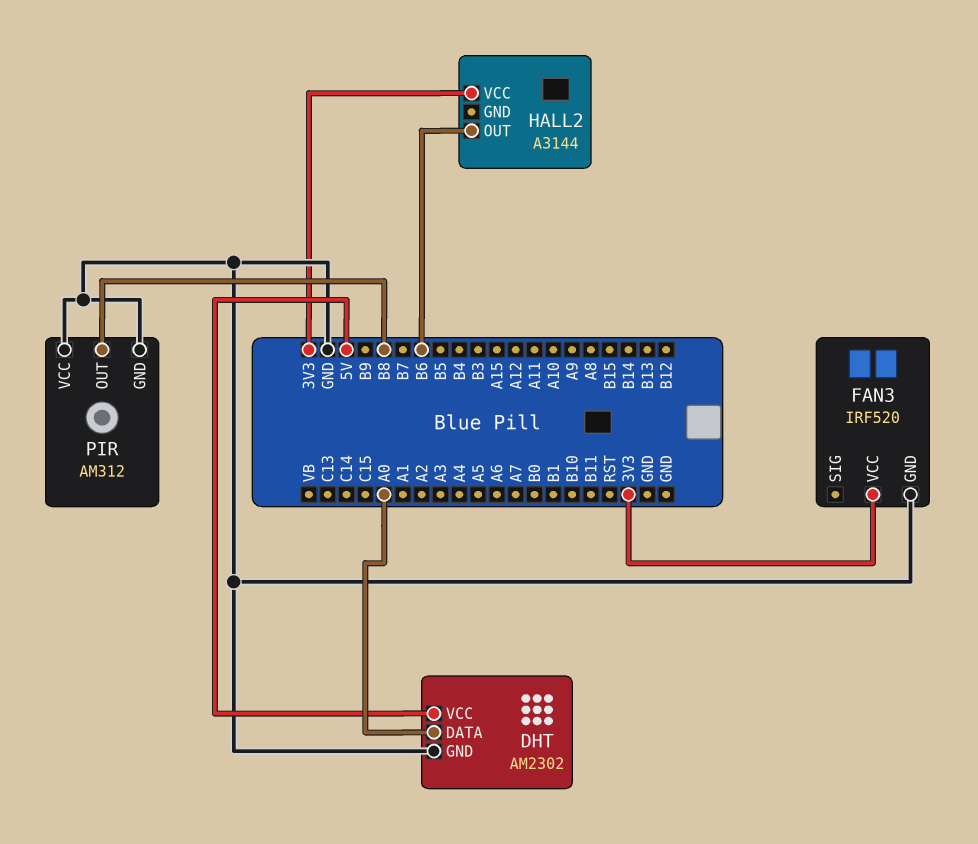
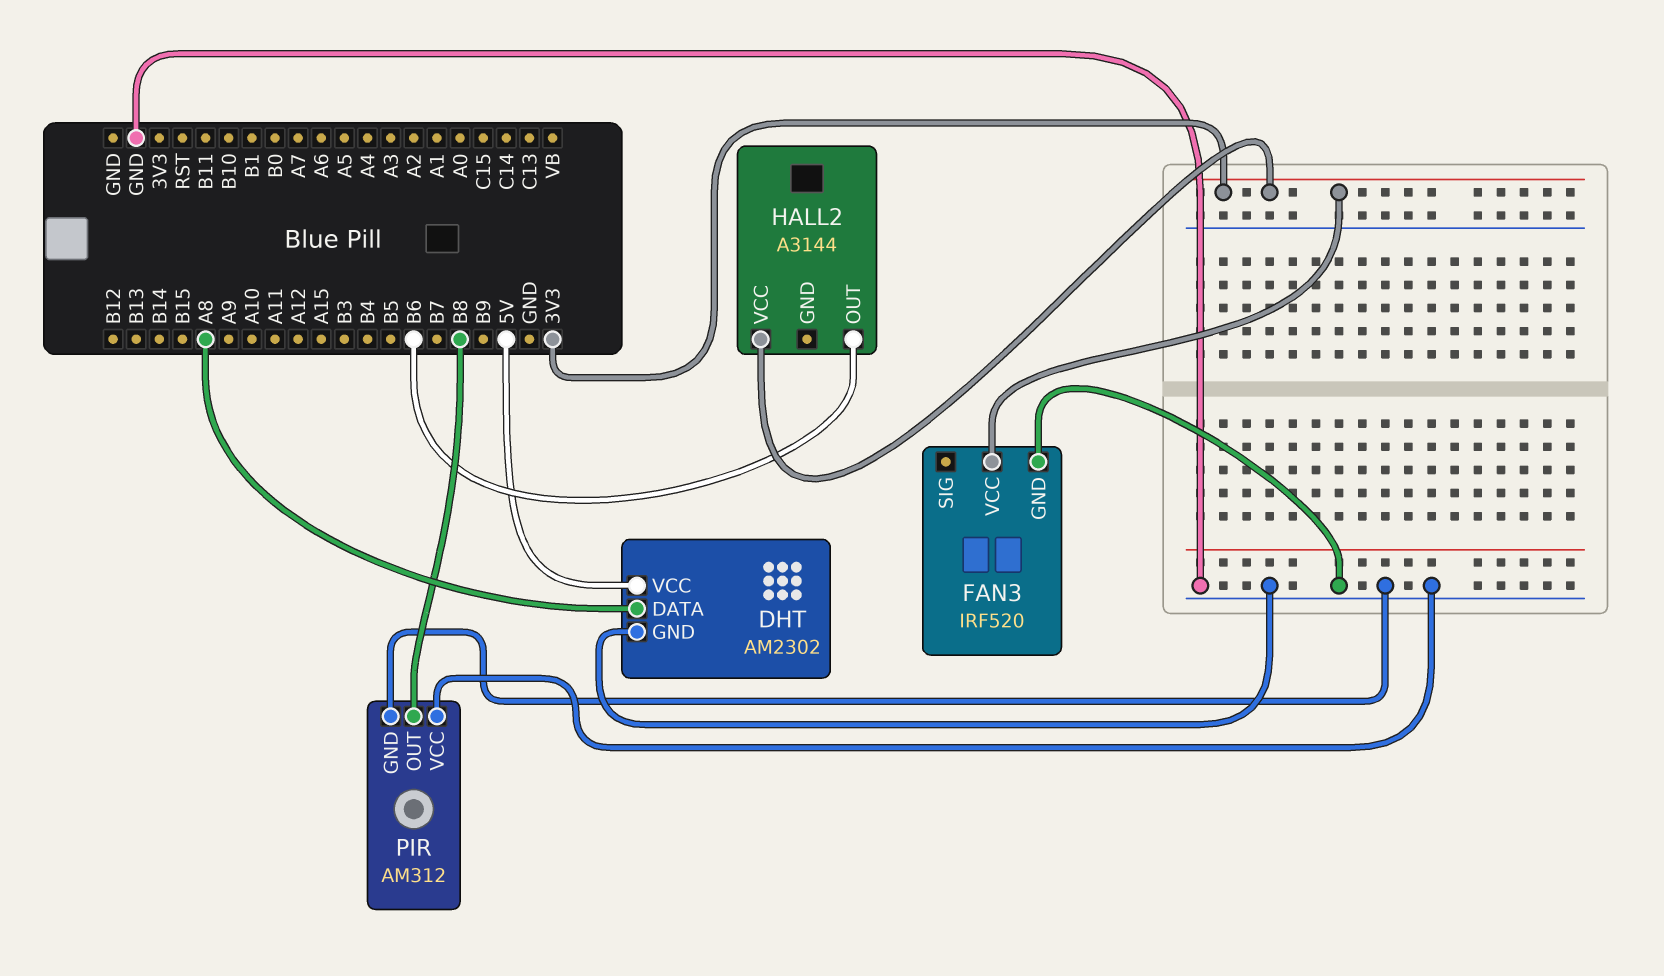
DHT pin DATA: A0 -> A8

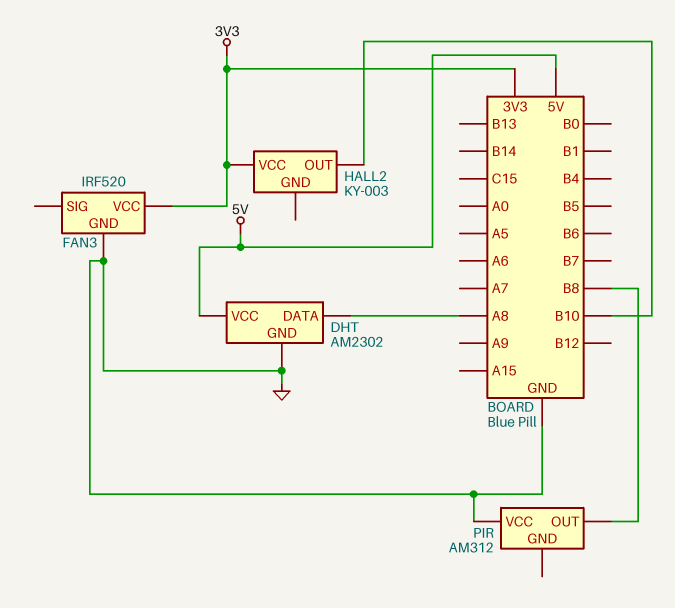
HALL2: A3144 -> KY-003
HALL2 pin OUT: B6 -> B10
PIR pin GND: GND -> none

